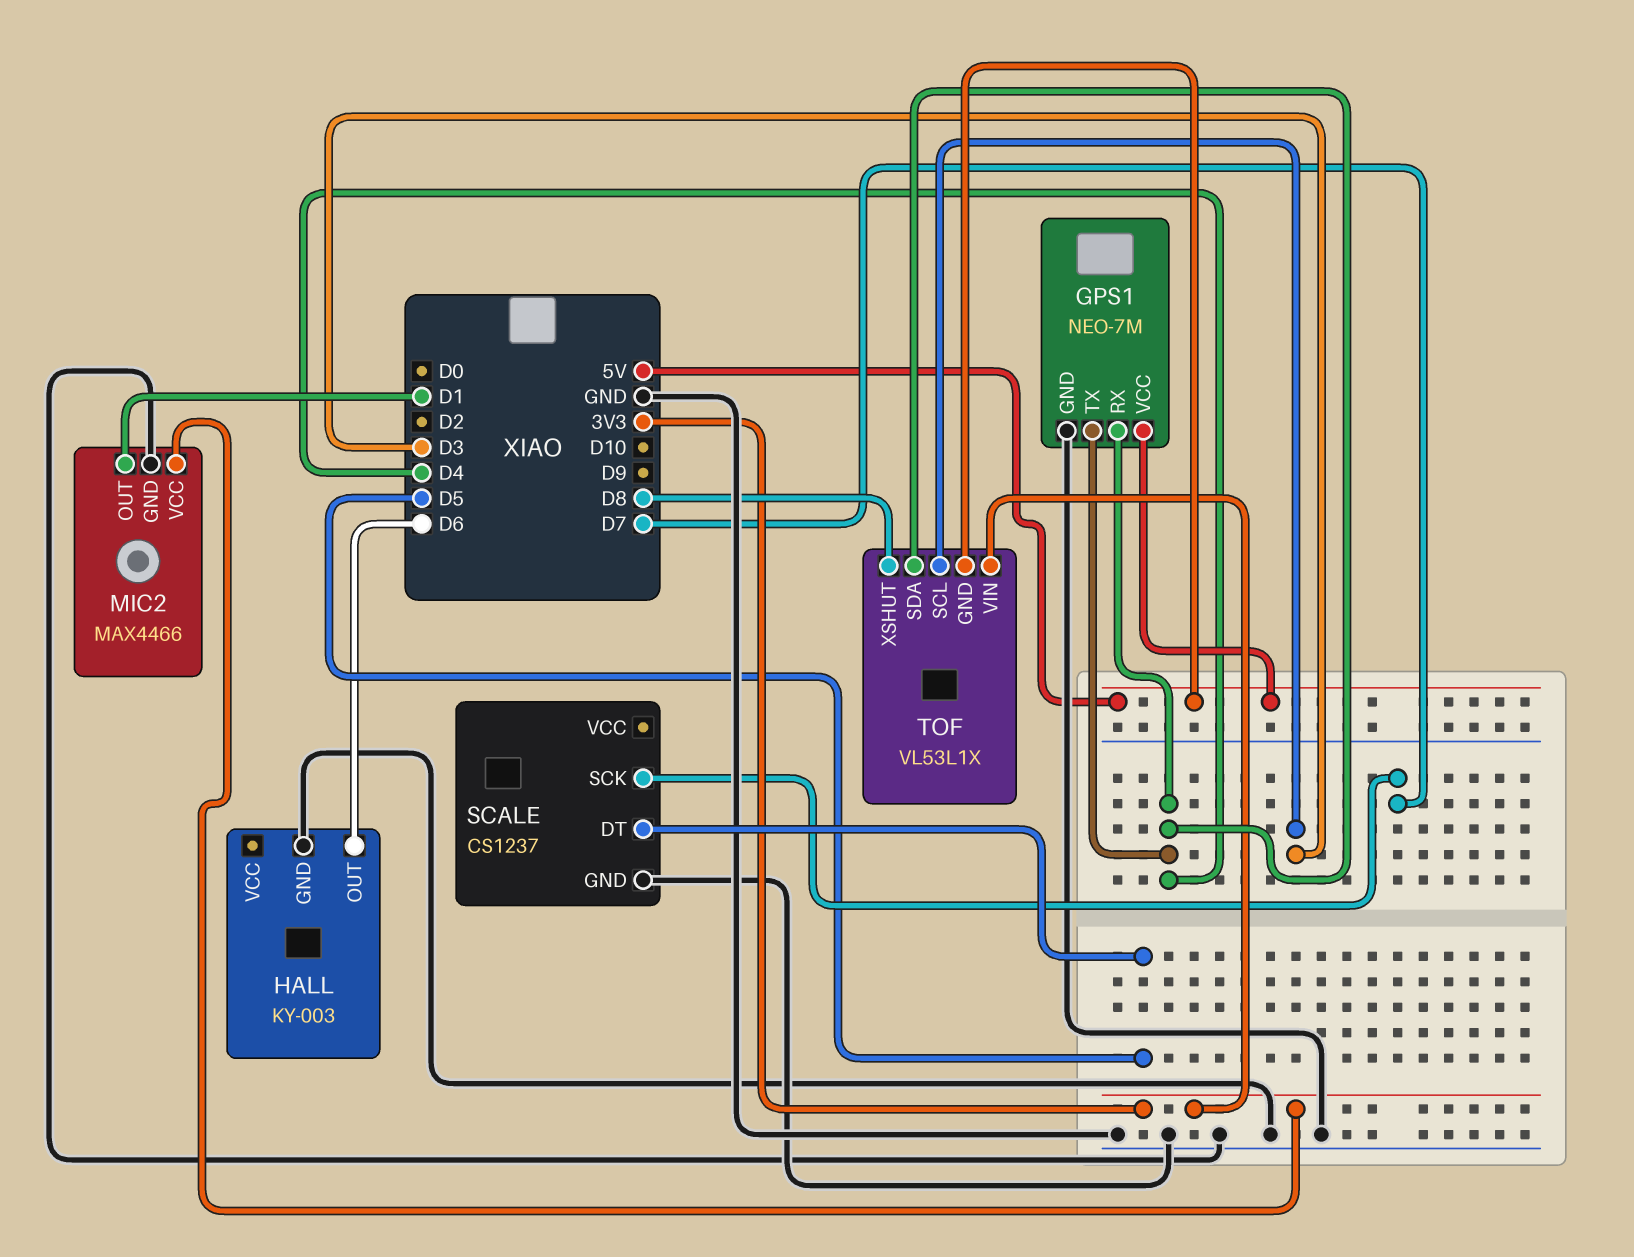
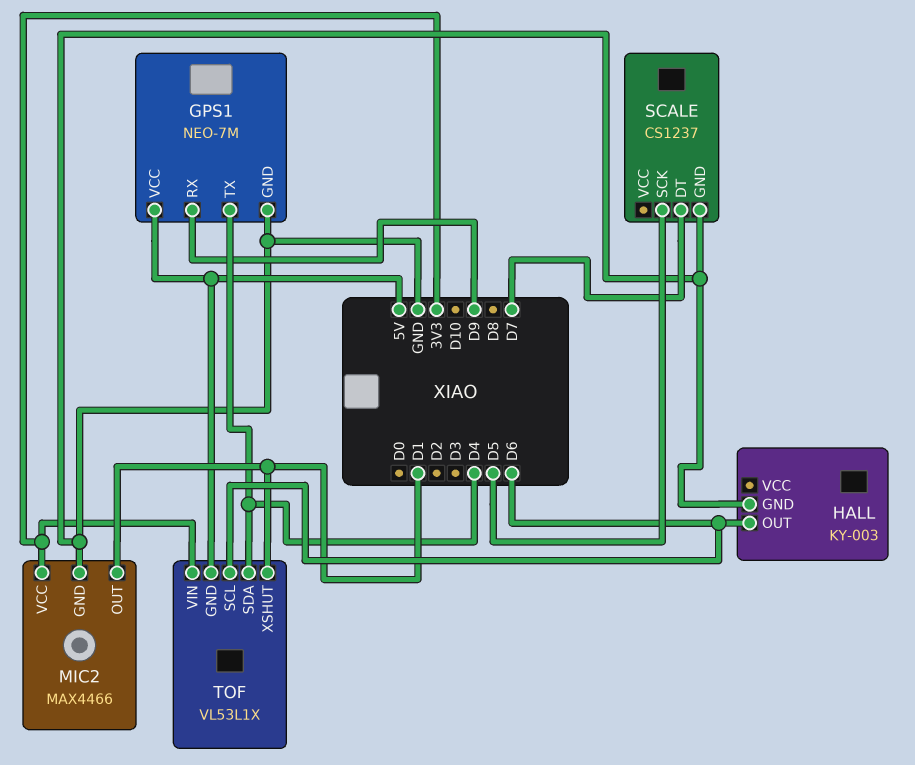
GPS1 pin RX: D4 -> D9
SCALE pin DT: D5 -> D7
SCALE pin SCK: D7 -> D5
TOF pin SCL: D3 -> D6
TOF pin XSHUT: D8 -> D1

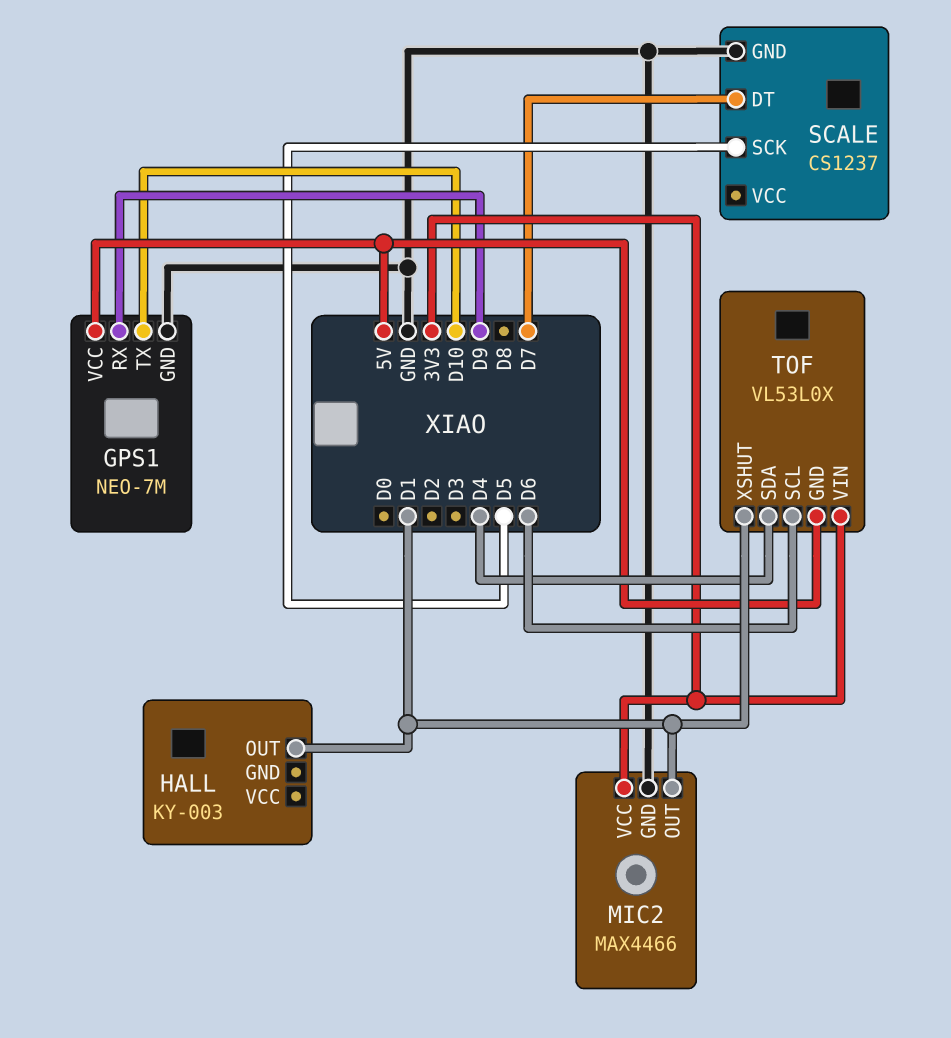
GPS1 pin TX: D4 -> D10
HALL pin GND: GND -> none
HALL pin OUT: D6 -> D1
TOF: VL53L1X -> VL53L0X

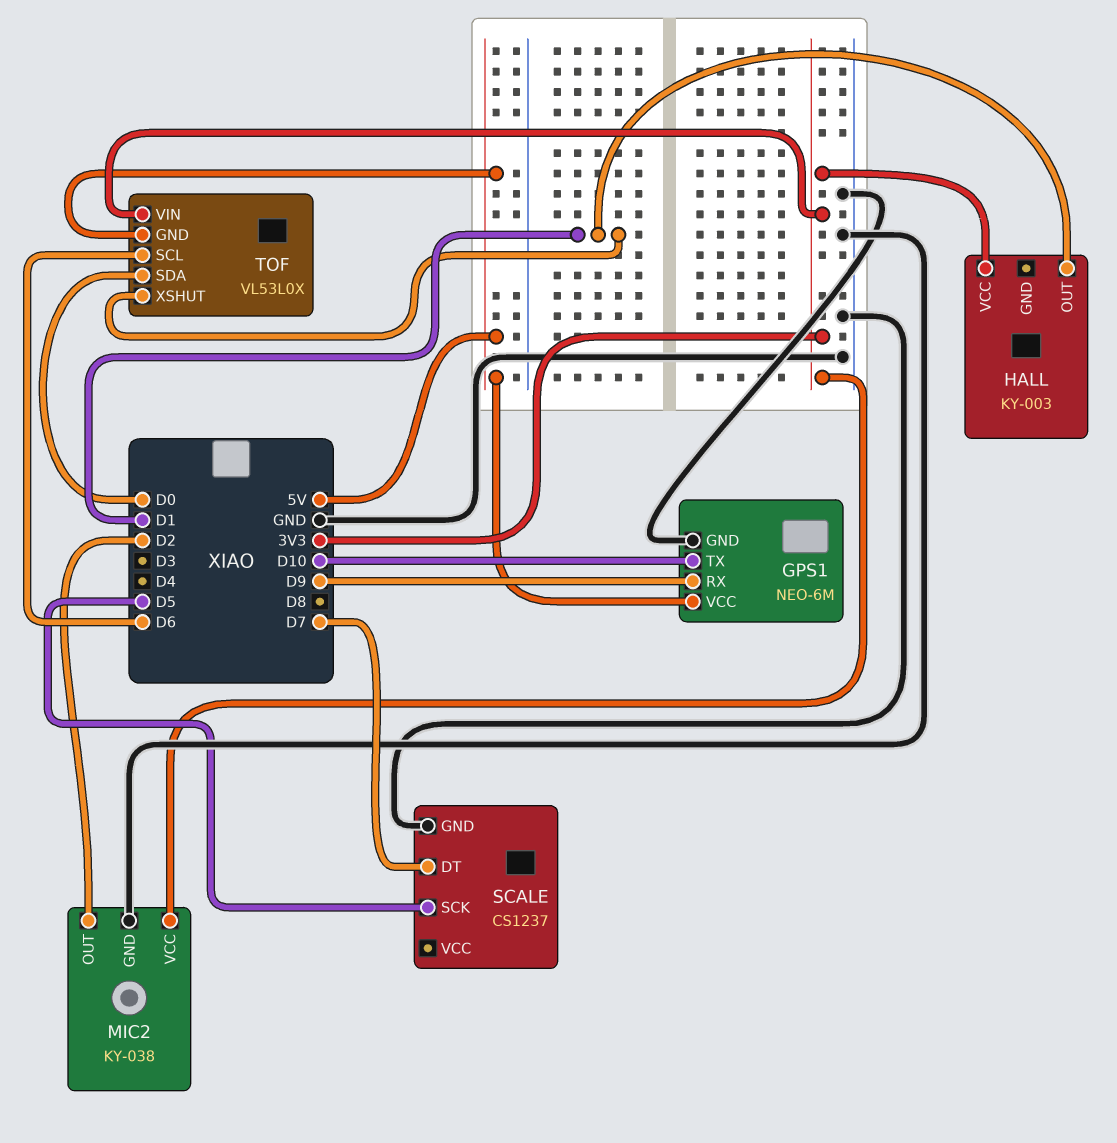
GPS1: NEO-7M -> NEO-6M
HALL pin VCC: none -> 3V3
MIC2: MAX4466 -> KY-038
MIC2 pin OUT: D1 -> D2
TOF pin SDA: D4 -> D0

